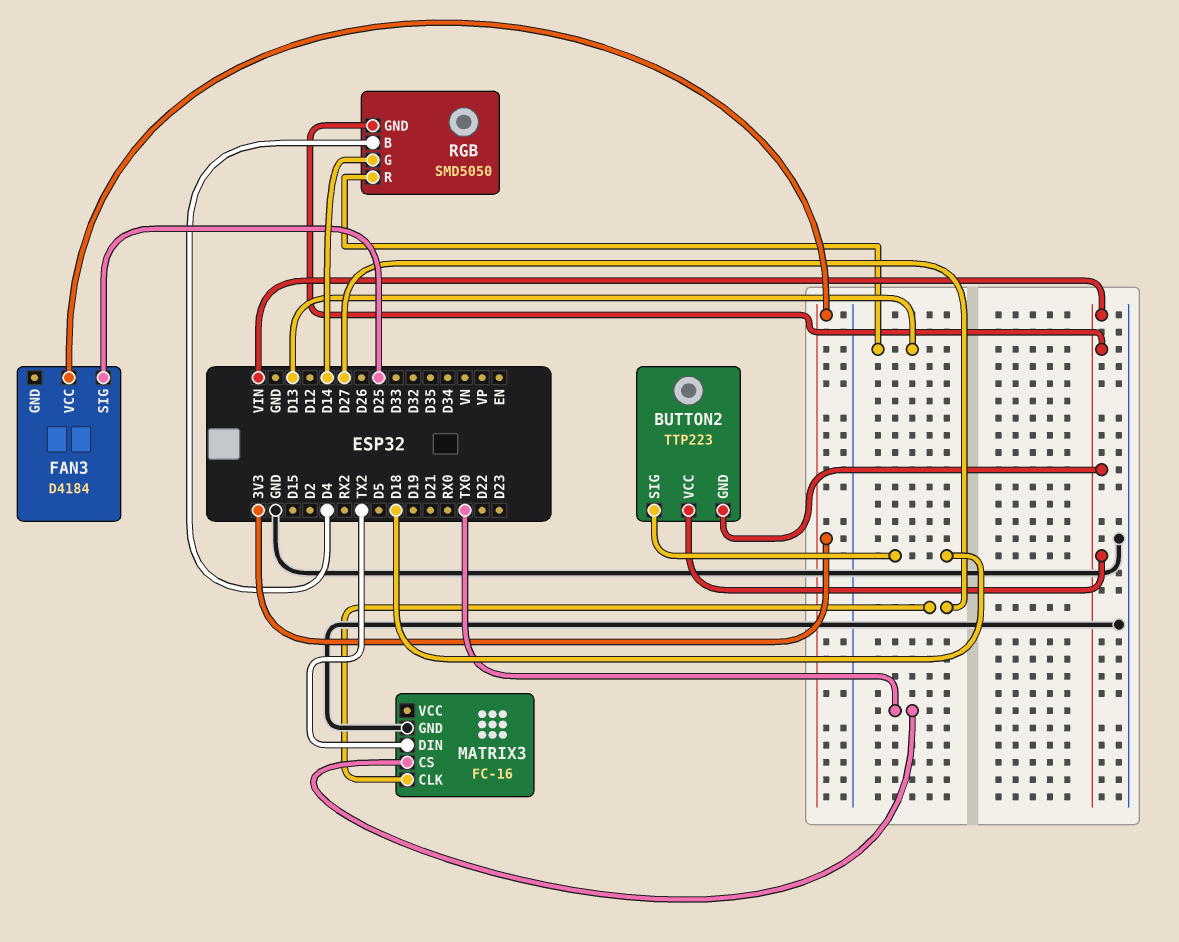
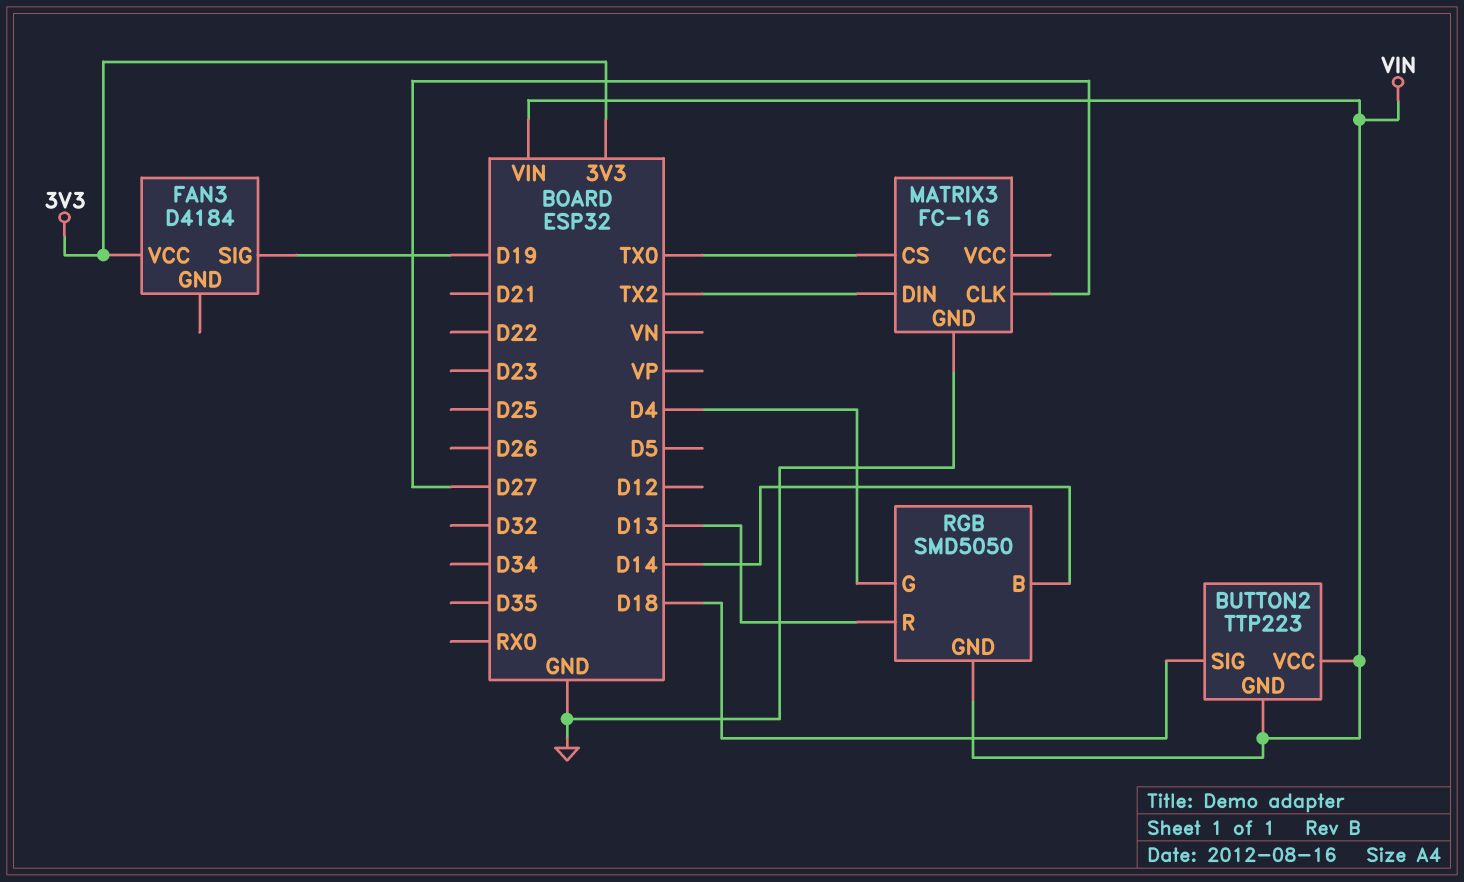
FAN3 pin SIG: D25 -> D19
RGB pin B: D4 -> D14
RGB pin G: D14 -> D4

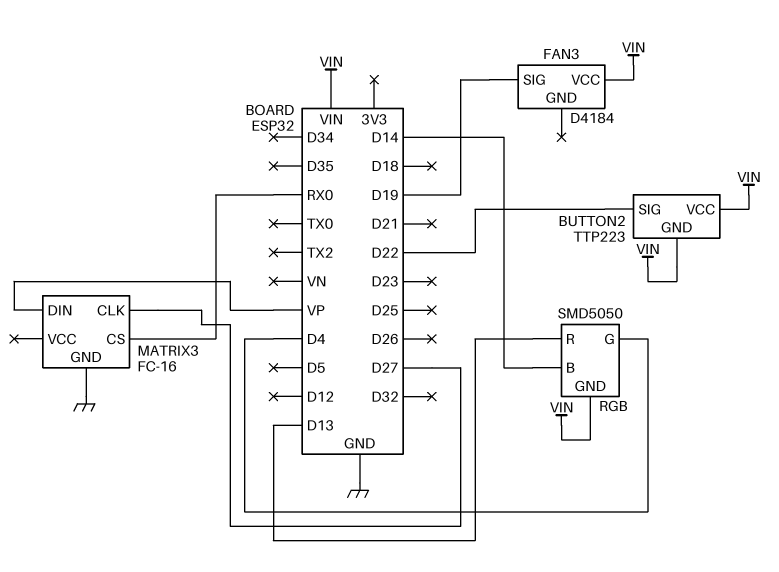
BUTTON2 pin SIG: D18 -> D22
FAN3 pin VCC: 3V3 -> VIN
MATRIX3 pin CS: TX0 -> RX0
MATRIX3 pin DIN: TX2 -> VP

